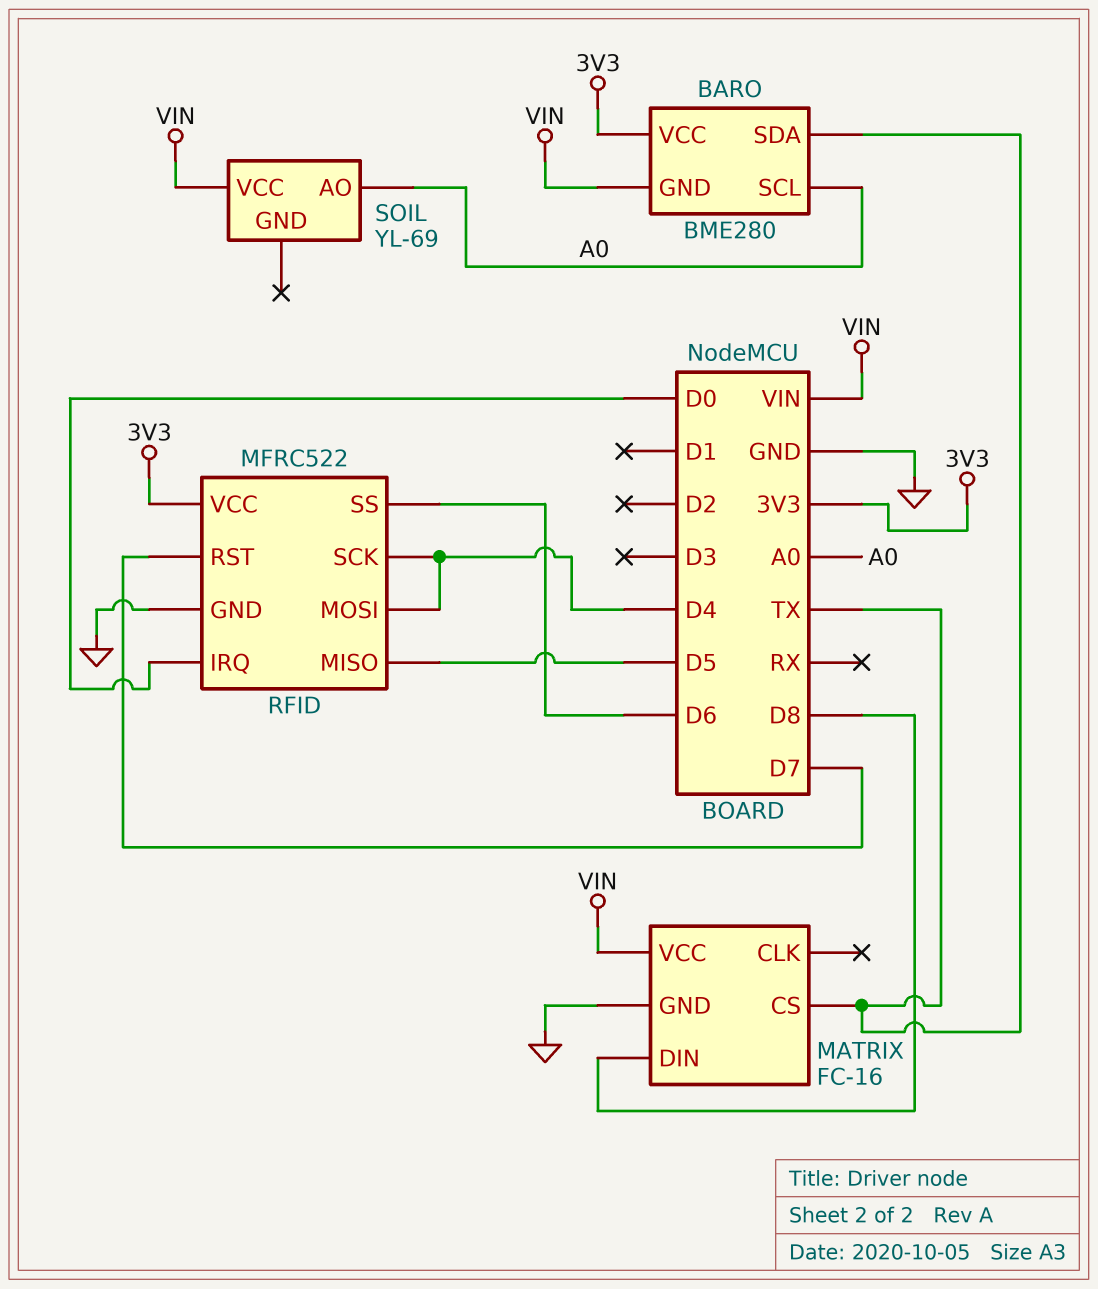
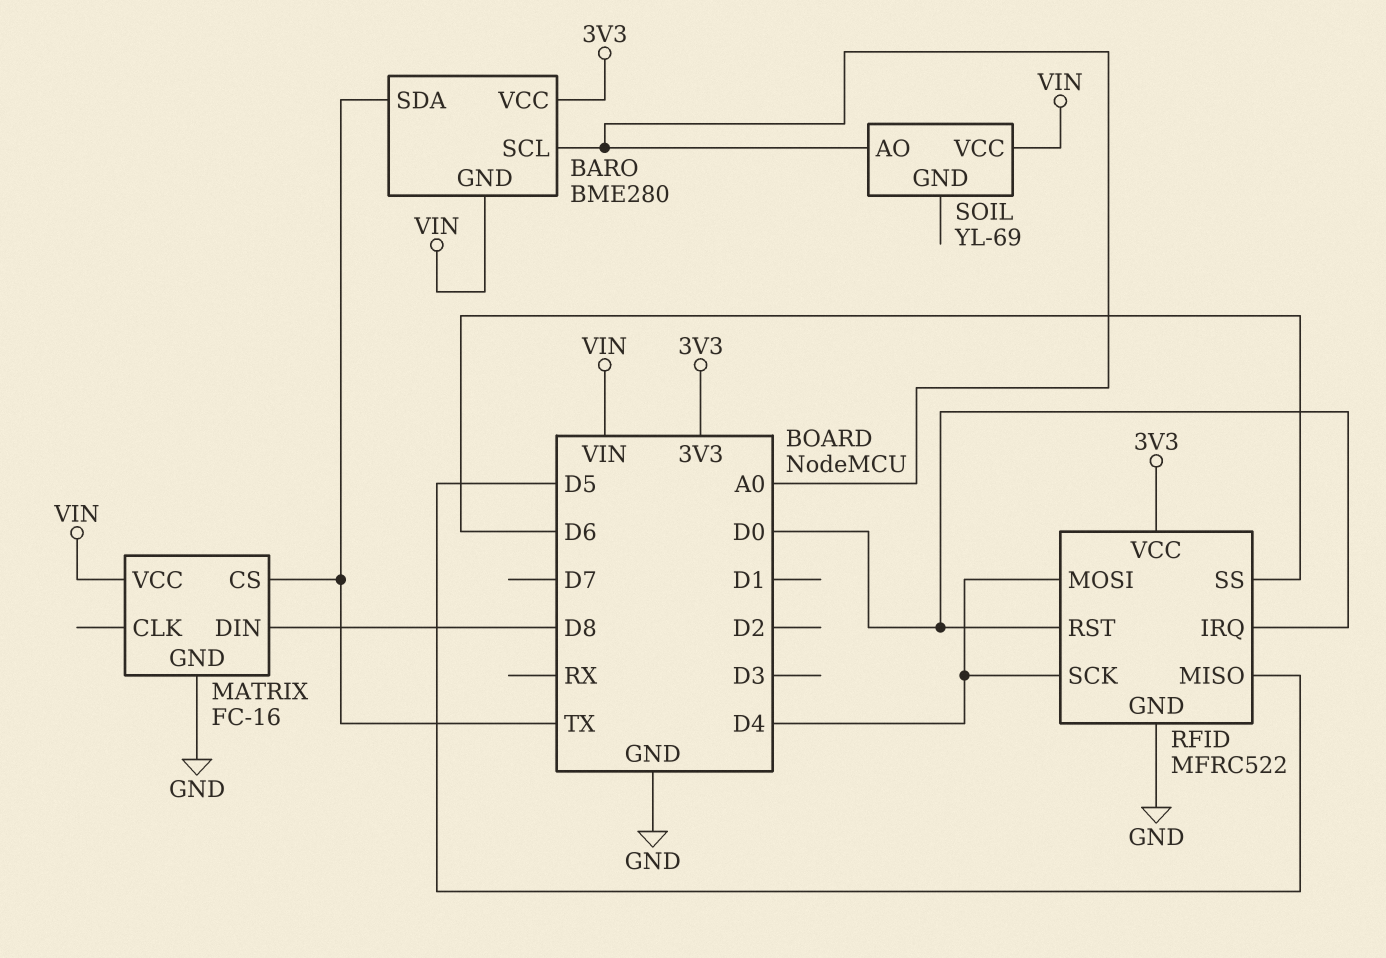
RFID pin RST: D7 -> D0

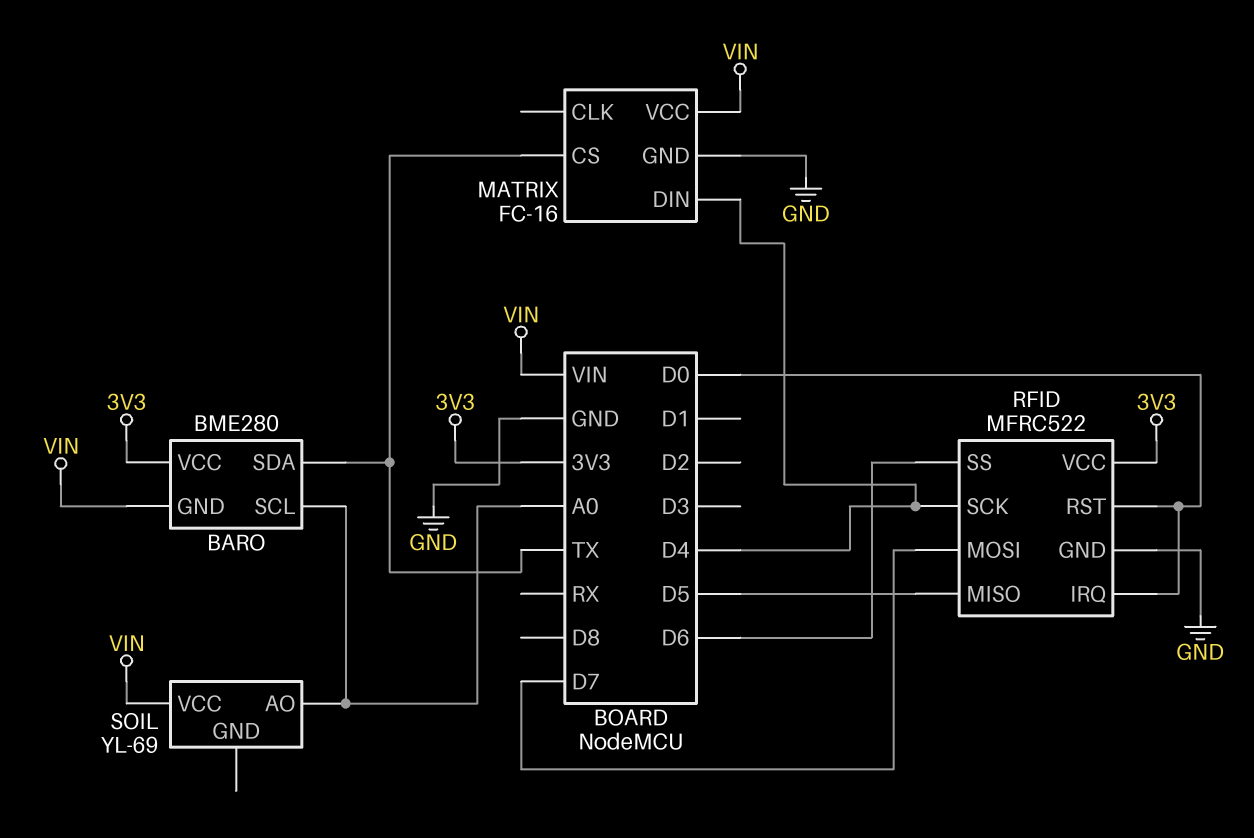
MATRIX pin DIN: D8 -> D4
RFID pin MOSI: D4 -> D7

